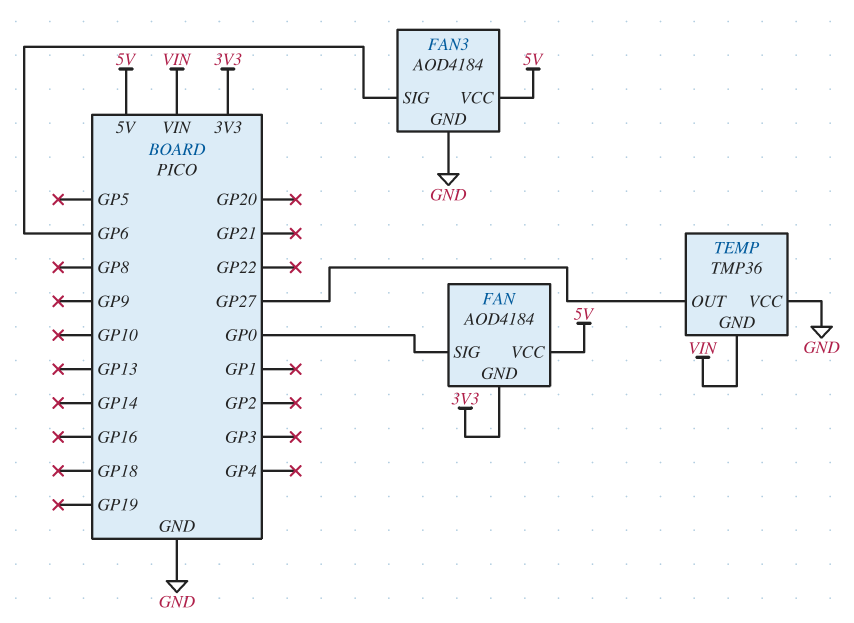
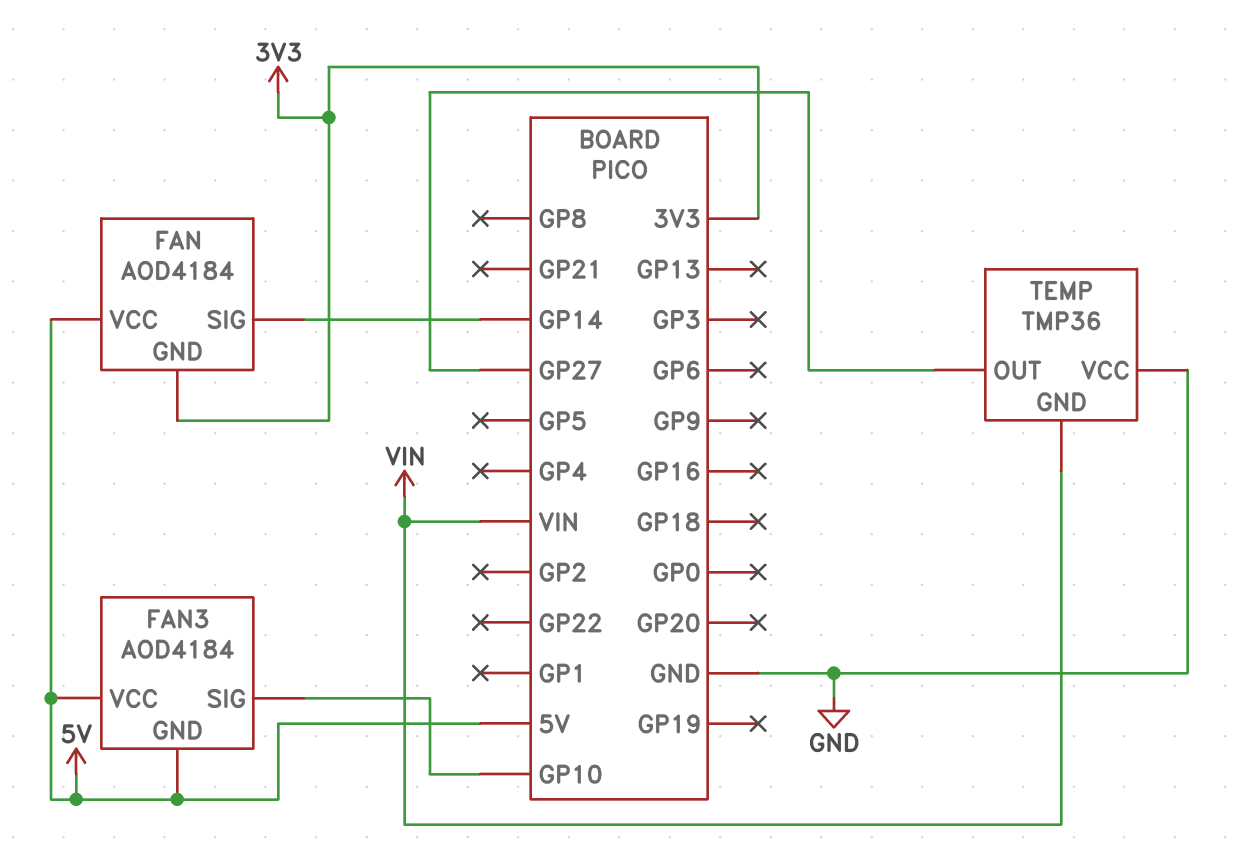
FAN pin SIG: GP0 -> GP14
FAN3 pin GND: GND -> 5V
FAN3 pin SIG: GP6 -> GP10

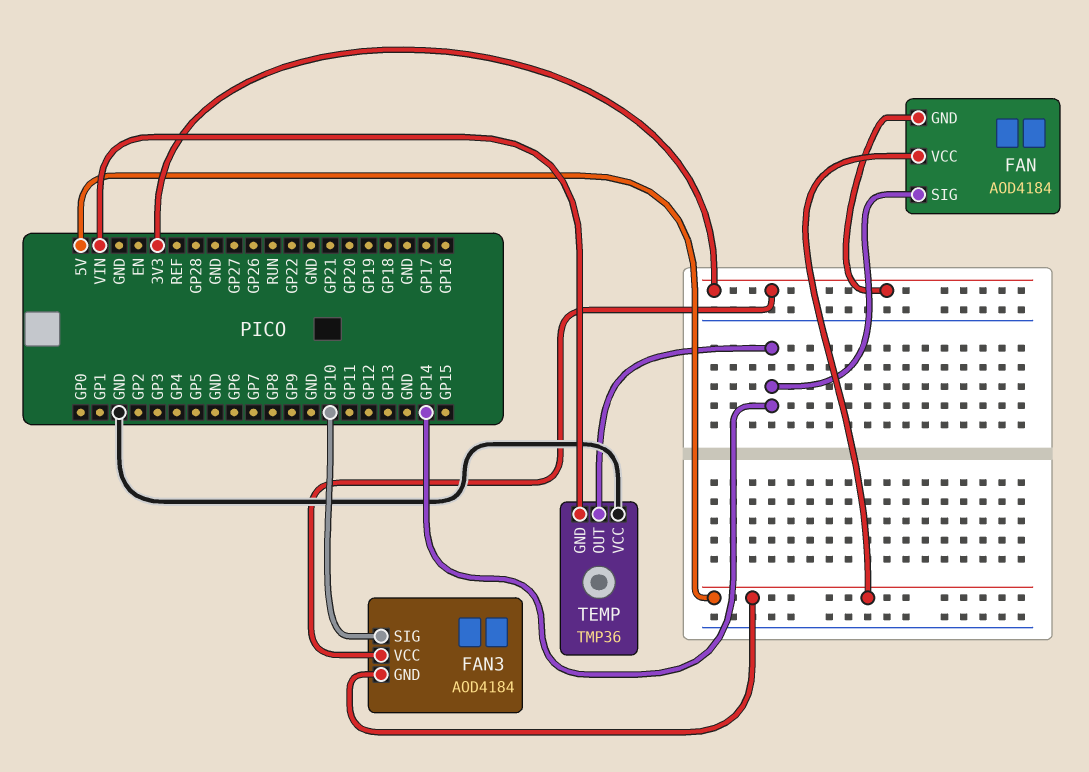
FAN3 pin VCC: 5V -> 3V3
TEMP pin OUT: GP27 -> GP14

